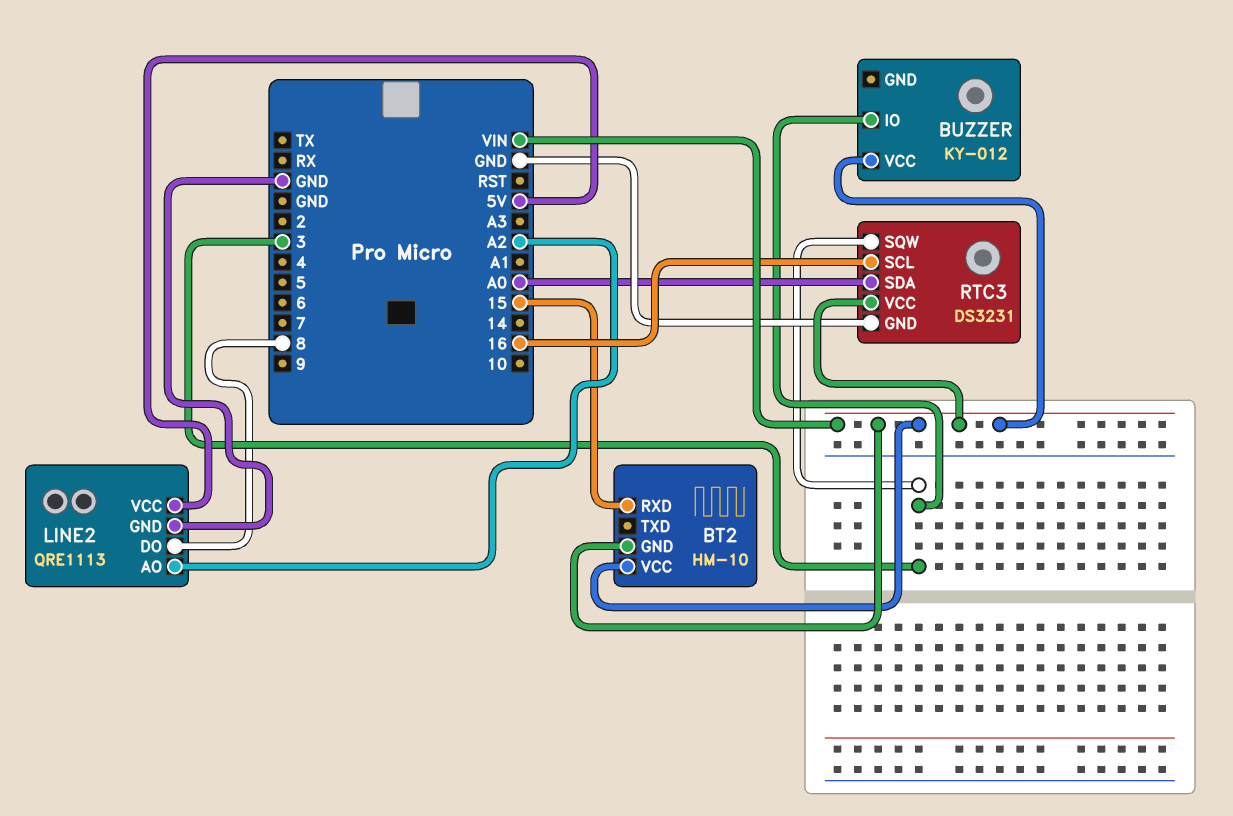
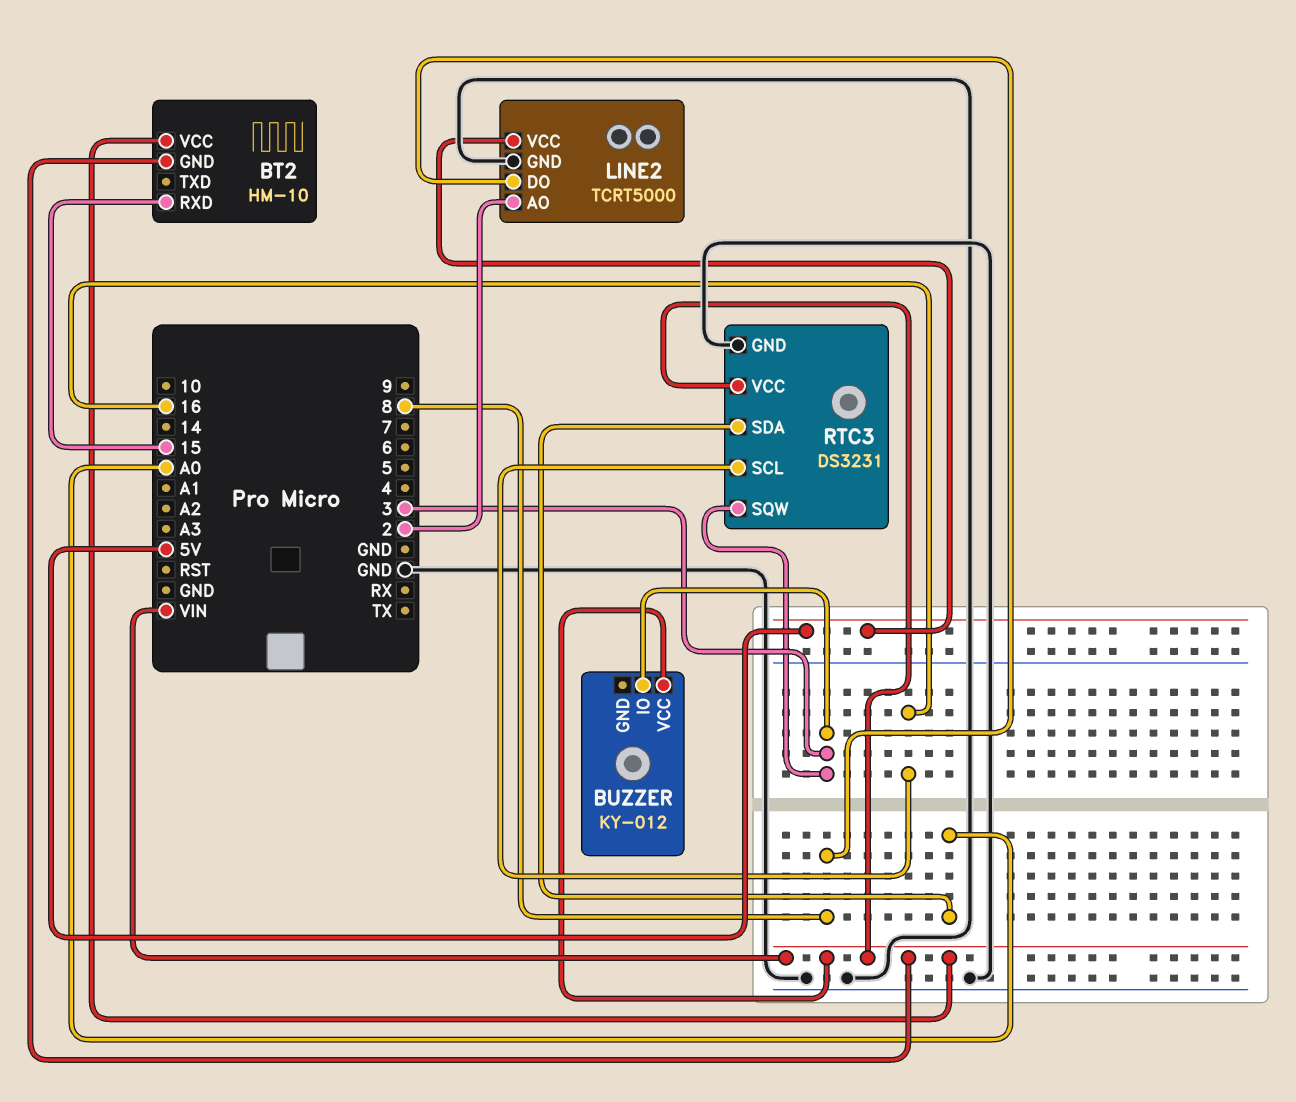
LINE2: QRE1113 -> TCRT5000
LINE2 pin AO: A2 -> 2

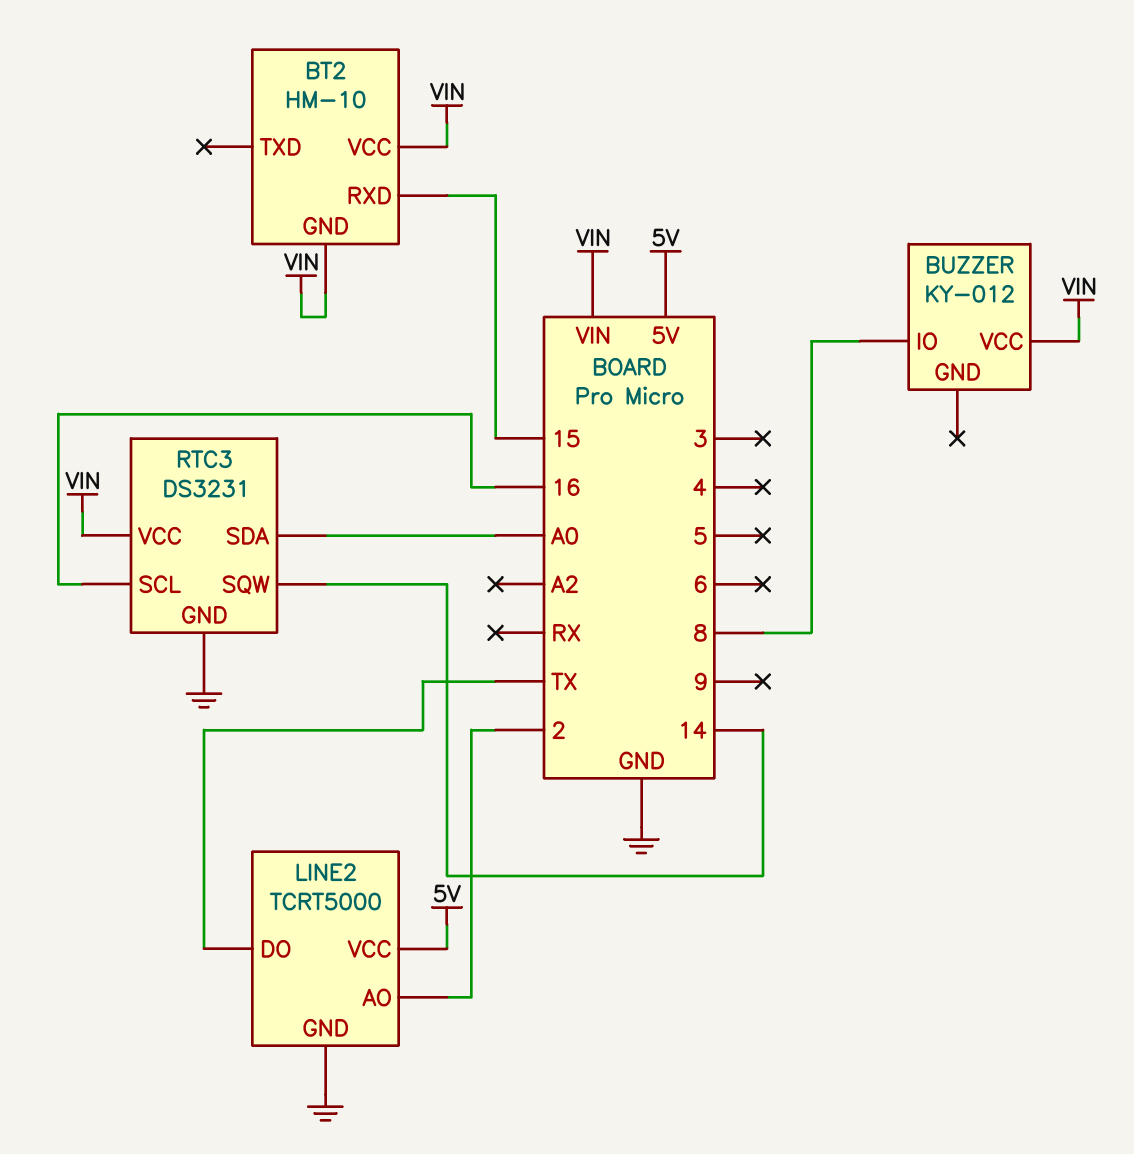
BUZZER pin IO: 3 -> 8
LINE2 pin DO: 8 -> TX
RTC3 pin SQW: 3 -> 14

